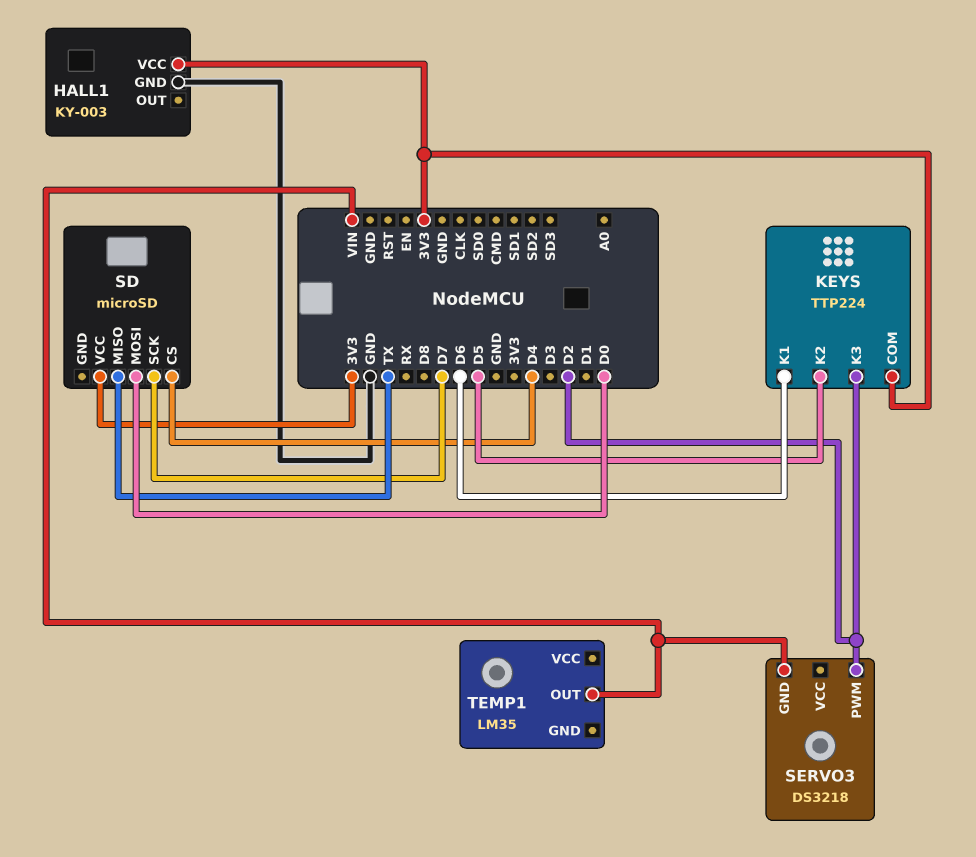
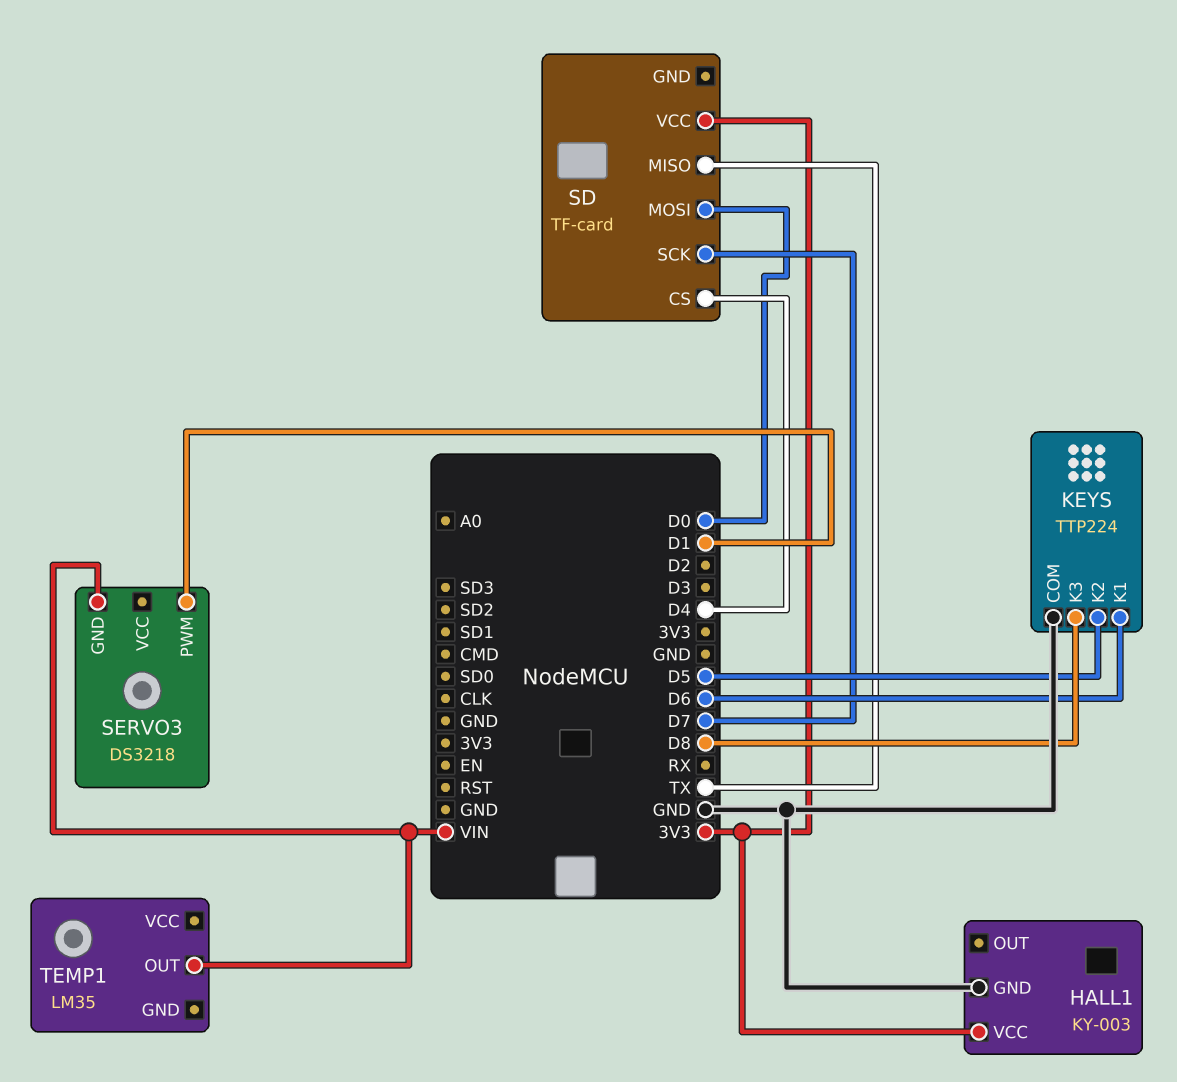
KEYS pin COM: 3V3 -> GND
KEYS pin K3: D2 -> D8
SD: microSD -> TF-card
SERVO3 pin PWM: D2 -> D1

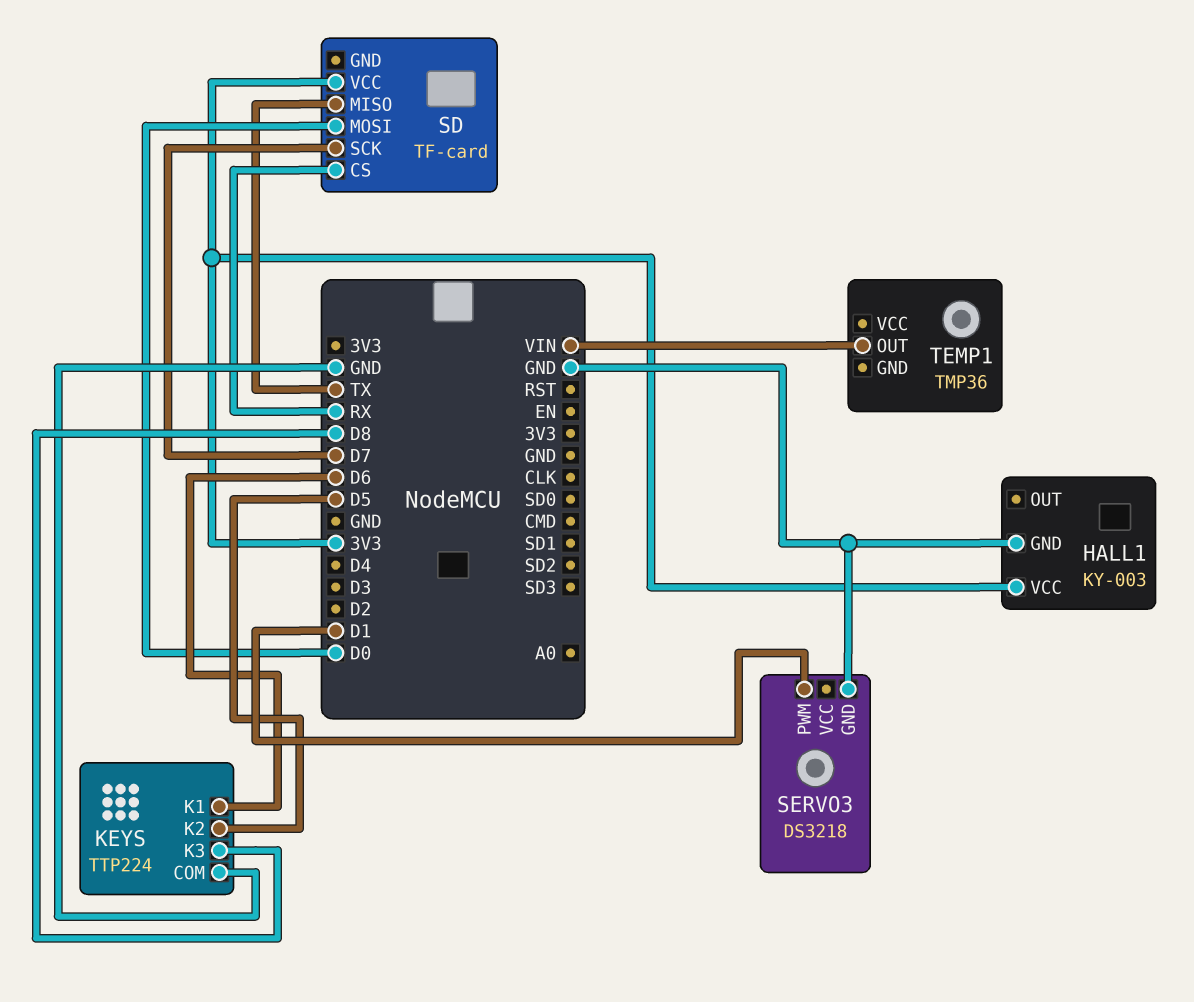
SD pin CS: D4 -> RX
SERVO3 pin GND: VIN -> GND
TEMP1: LM35 -> TMP36

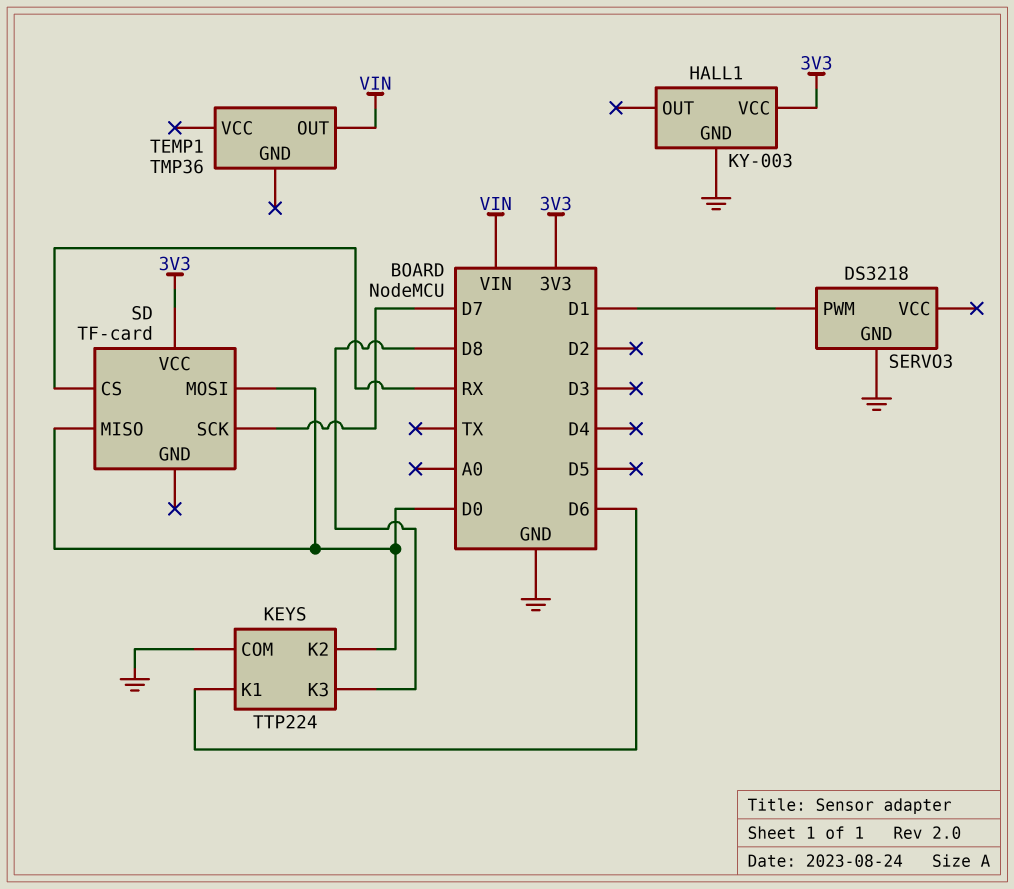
KEYS pin K2: D5 -> D0
SD pin MISO: TX -> D0

